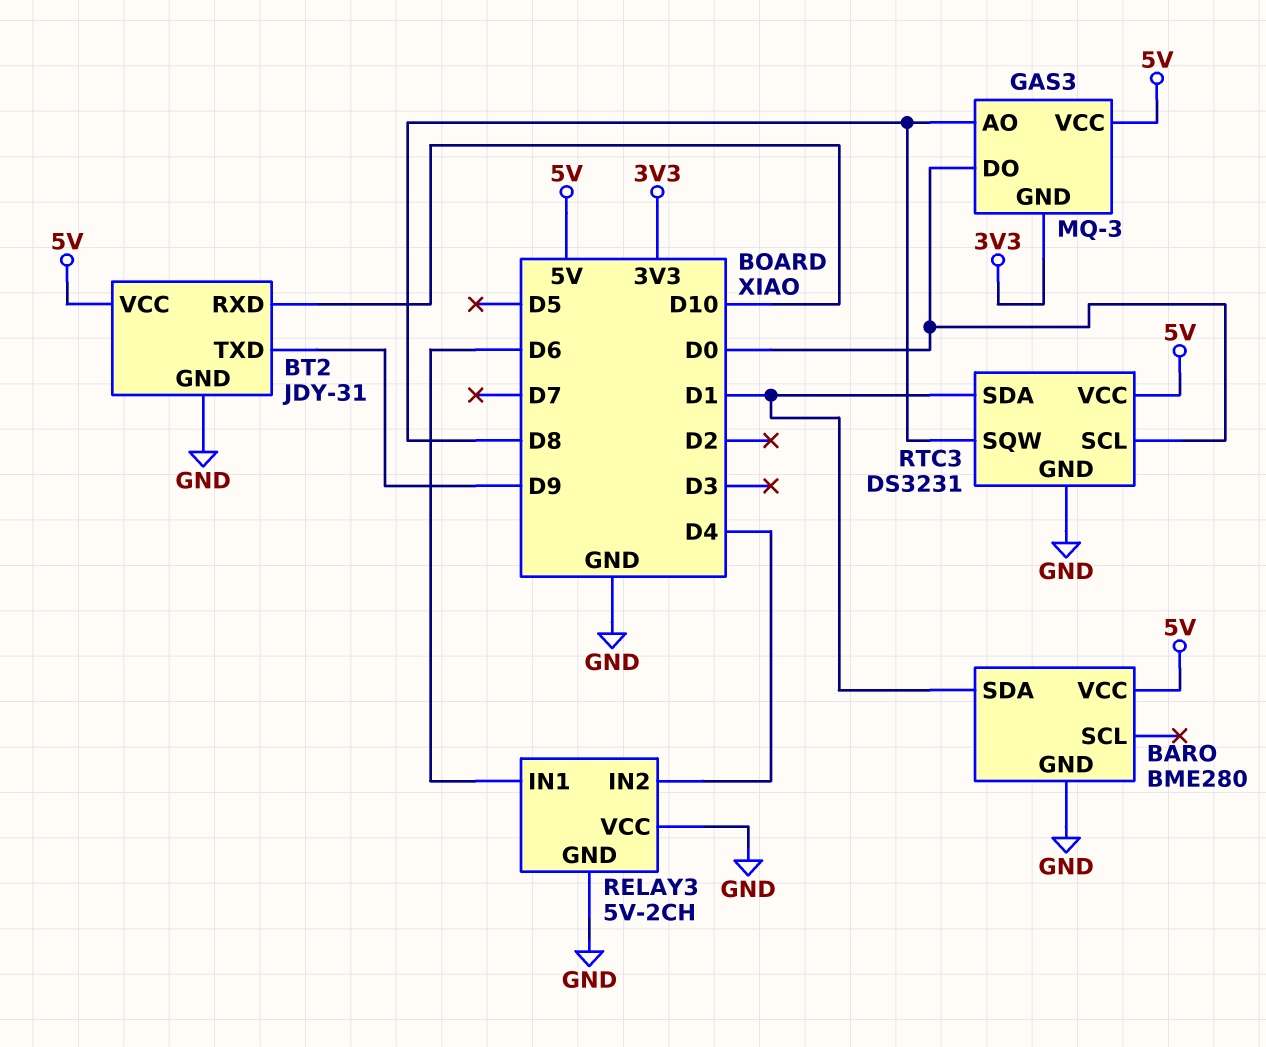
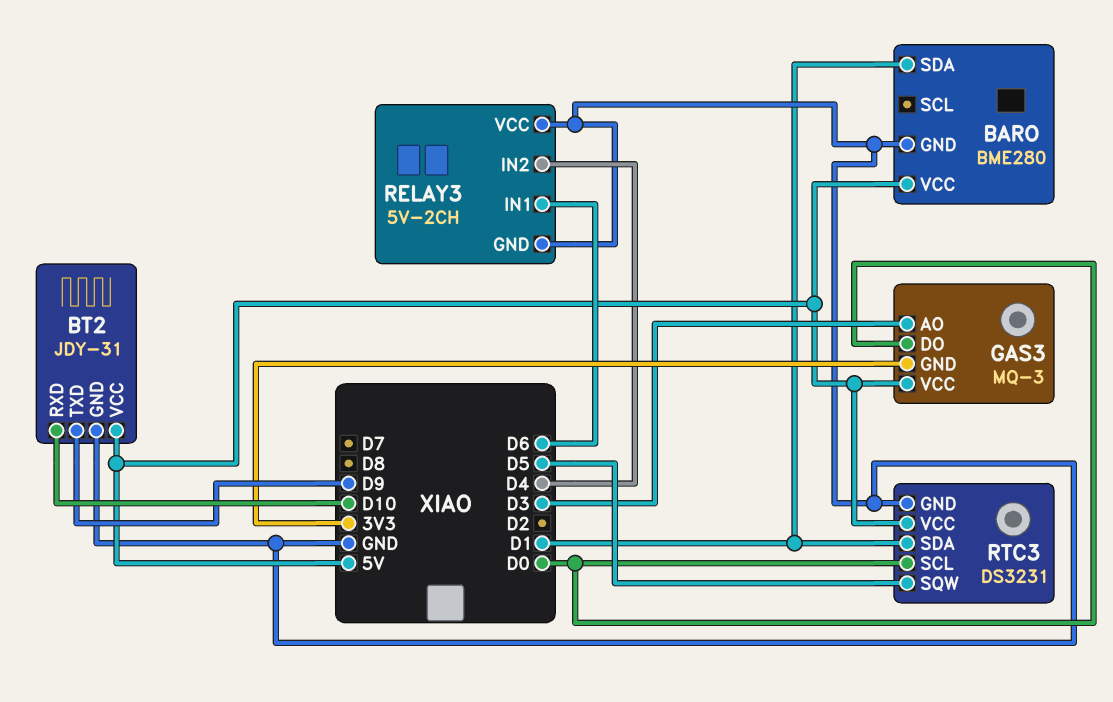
GAS3 pin AO: D8 -> D3
RTC3 pin SQW: D8 -> D5

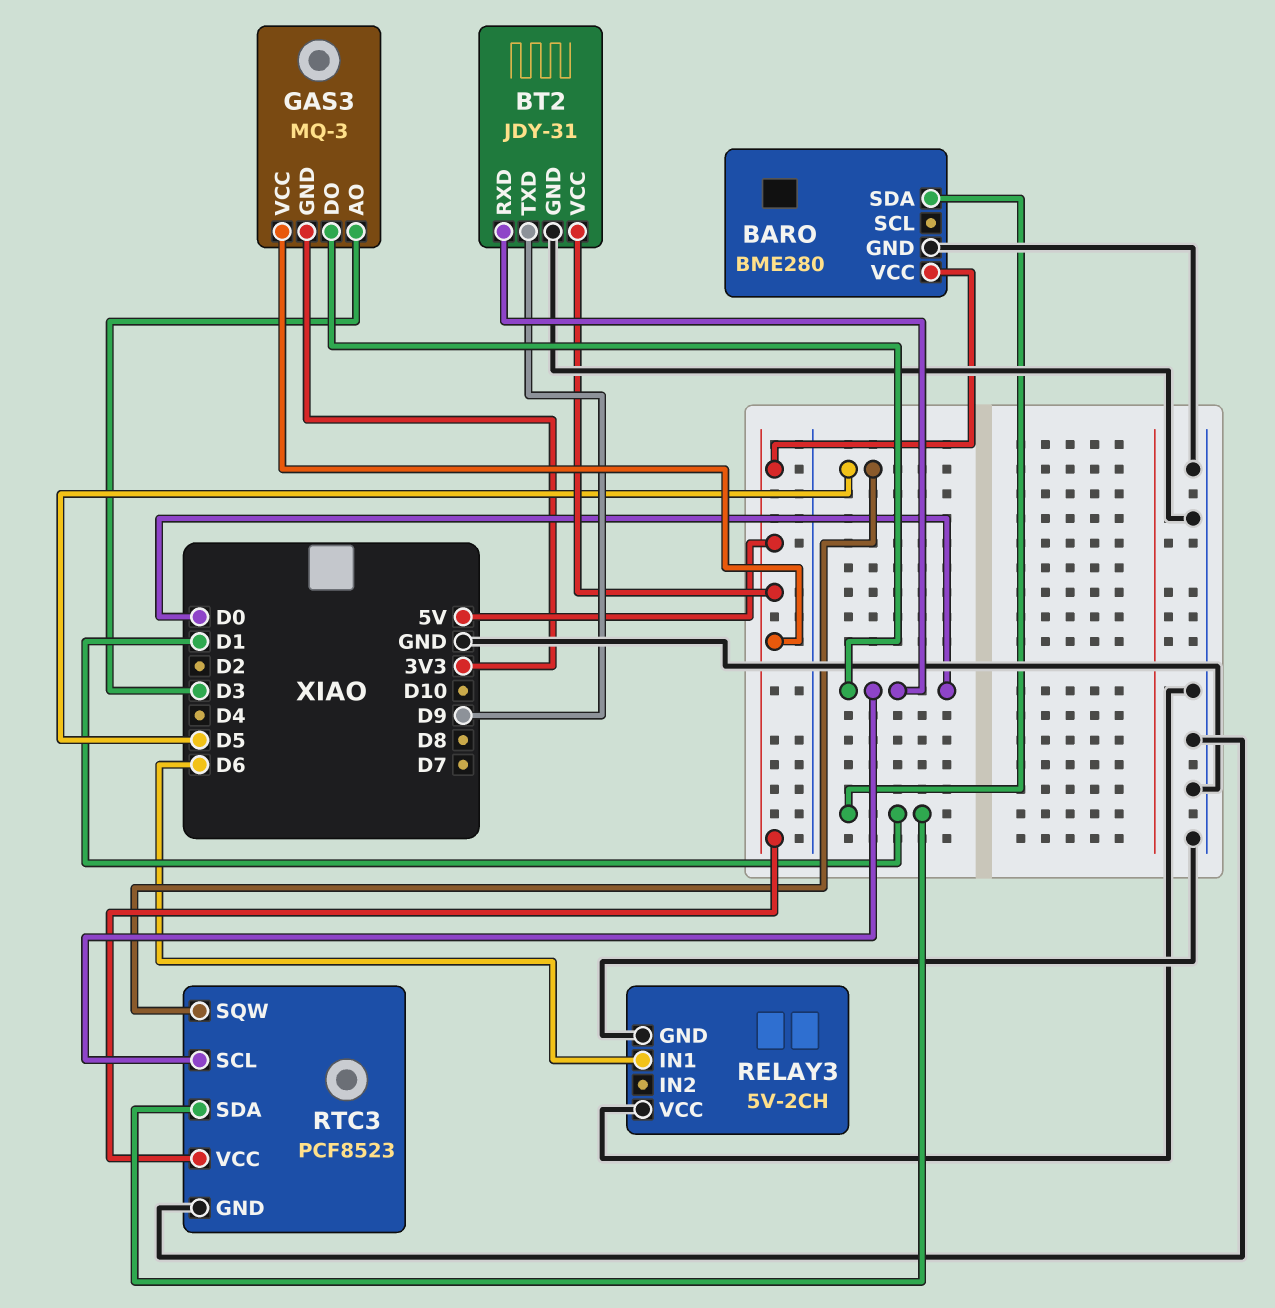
BT2 pin RXD: D10 -> D0
RELAY3 pin IN2: D4 -> none
RTC3: DS3231 -> PCF8523

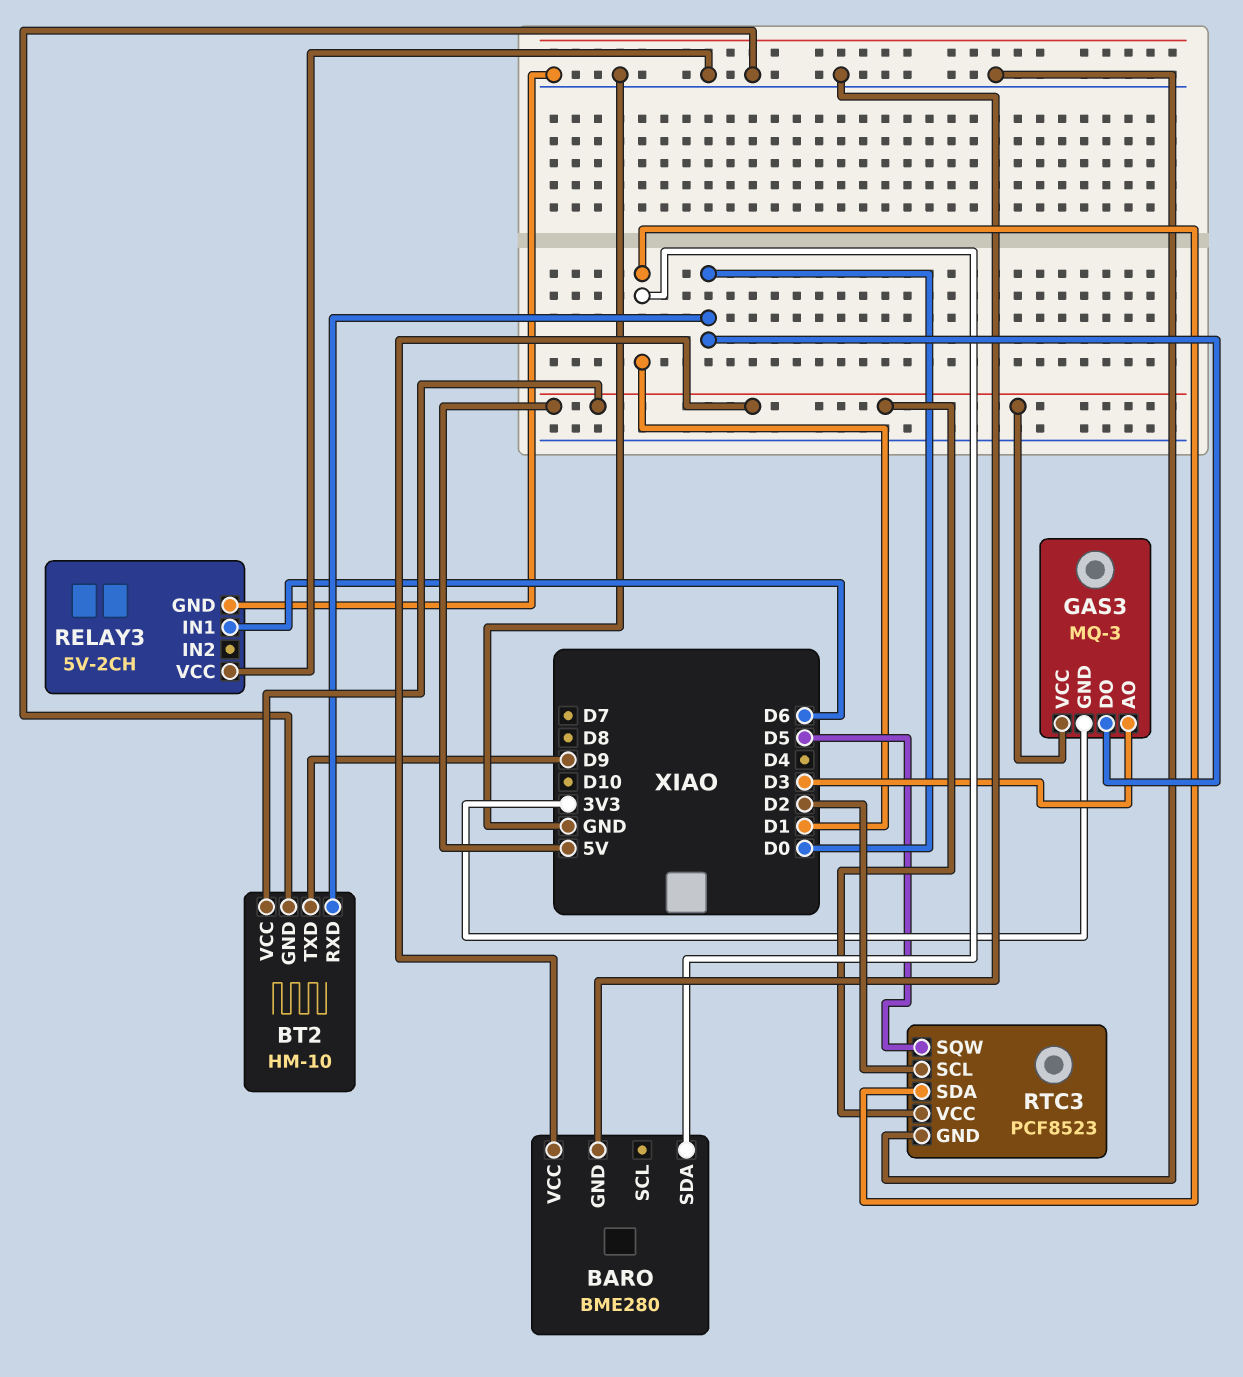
BT2: JDY-31 -> HM-10
RTC3 pin SCL: D0 -> D2

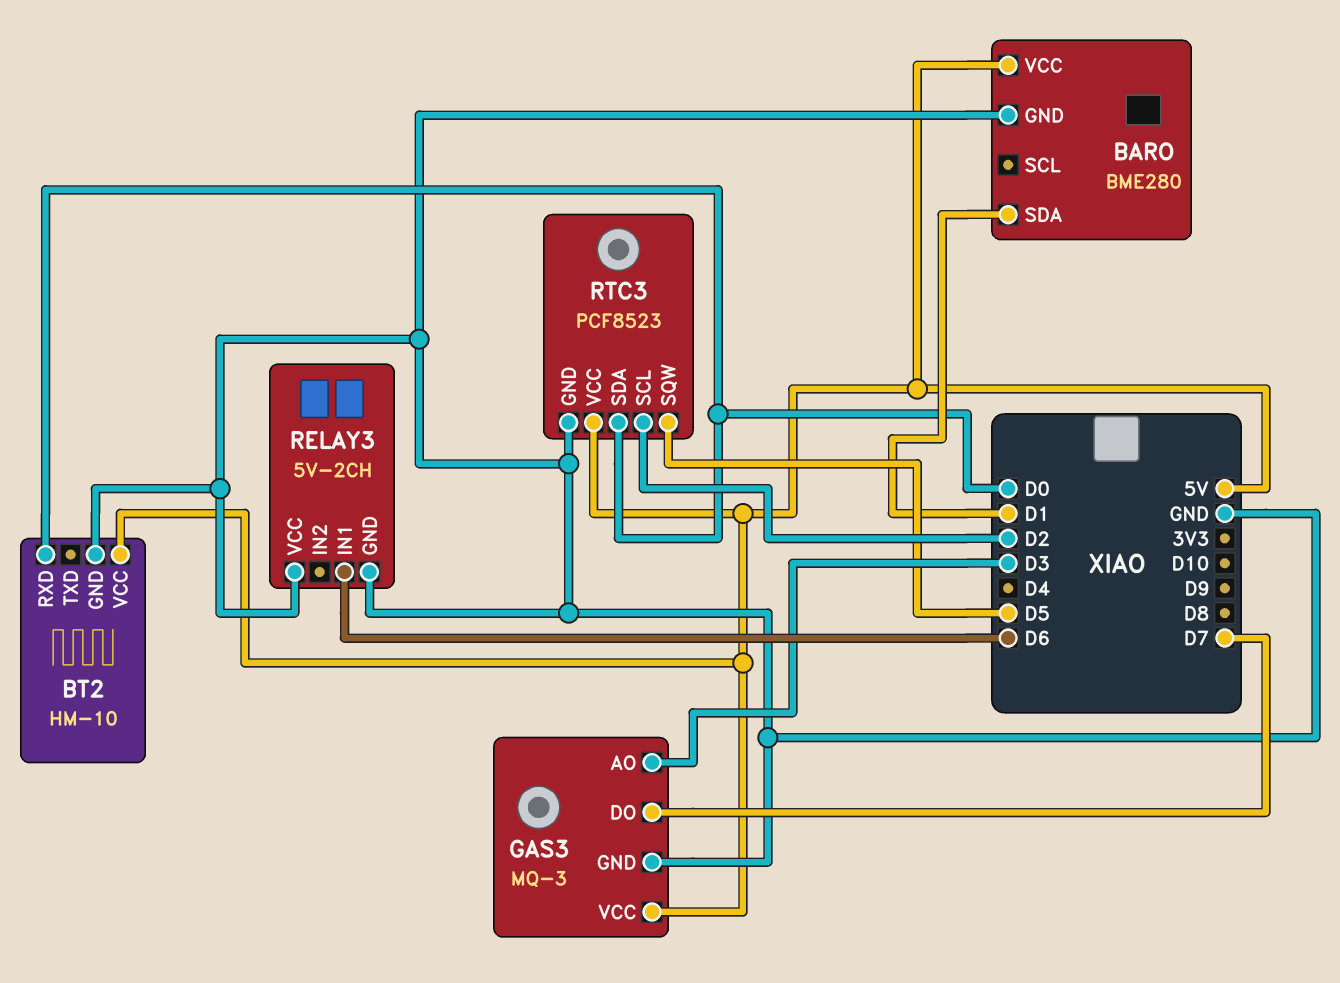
BT2 pin TXD: D9 -> none
GAS3 pin DO: D0 -> D7
GAS3 pin GND: 3V3 -> GND
RTC3 pin SDA: D1 -> D0

